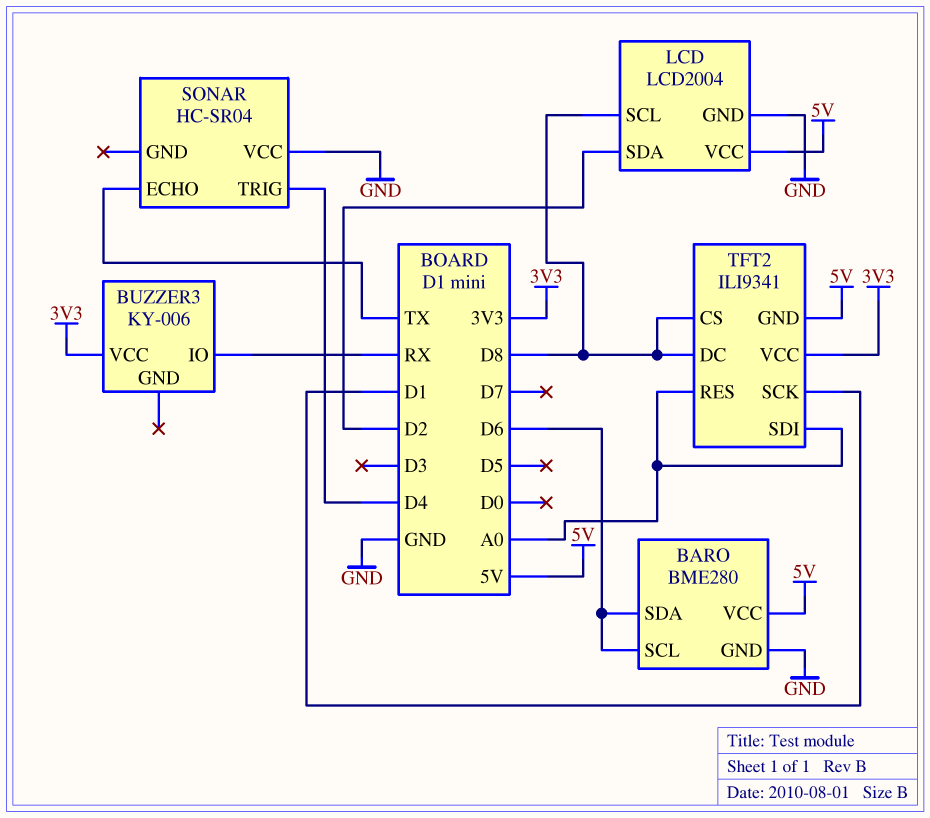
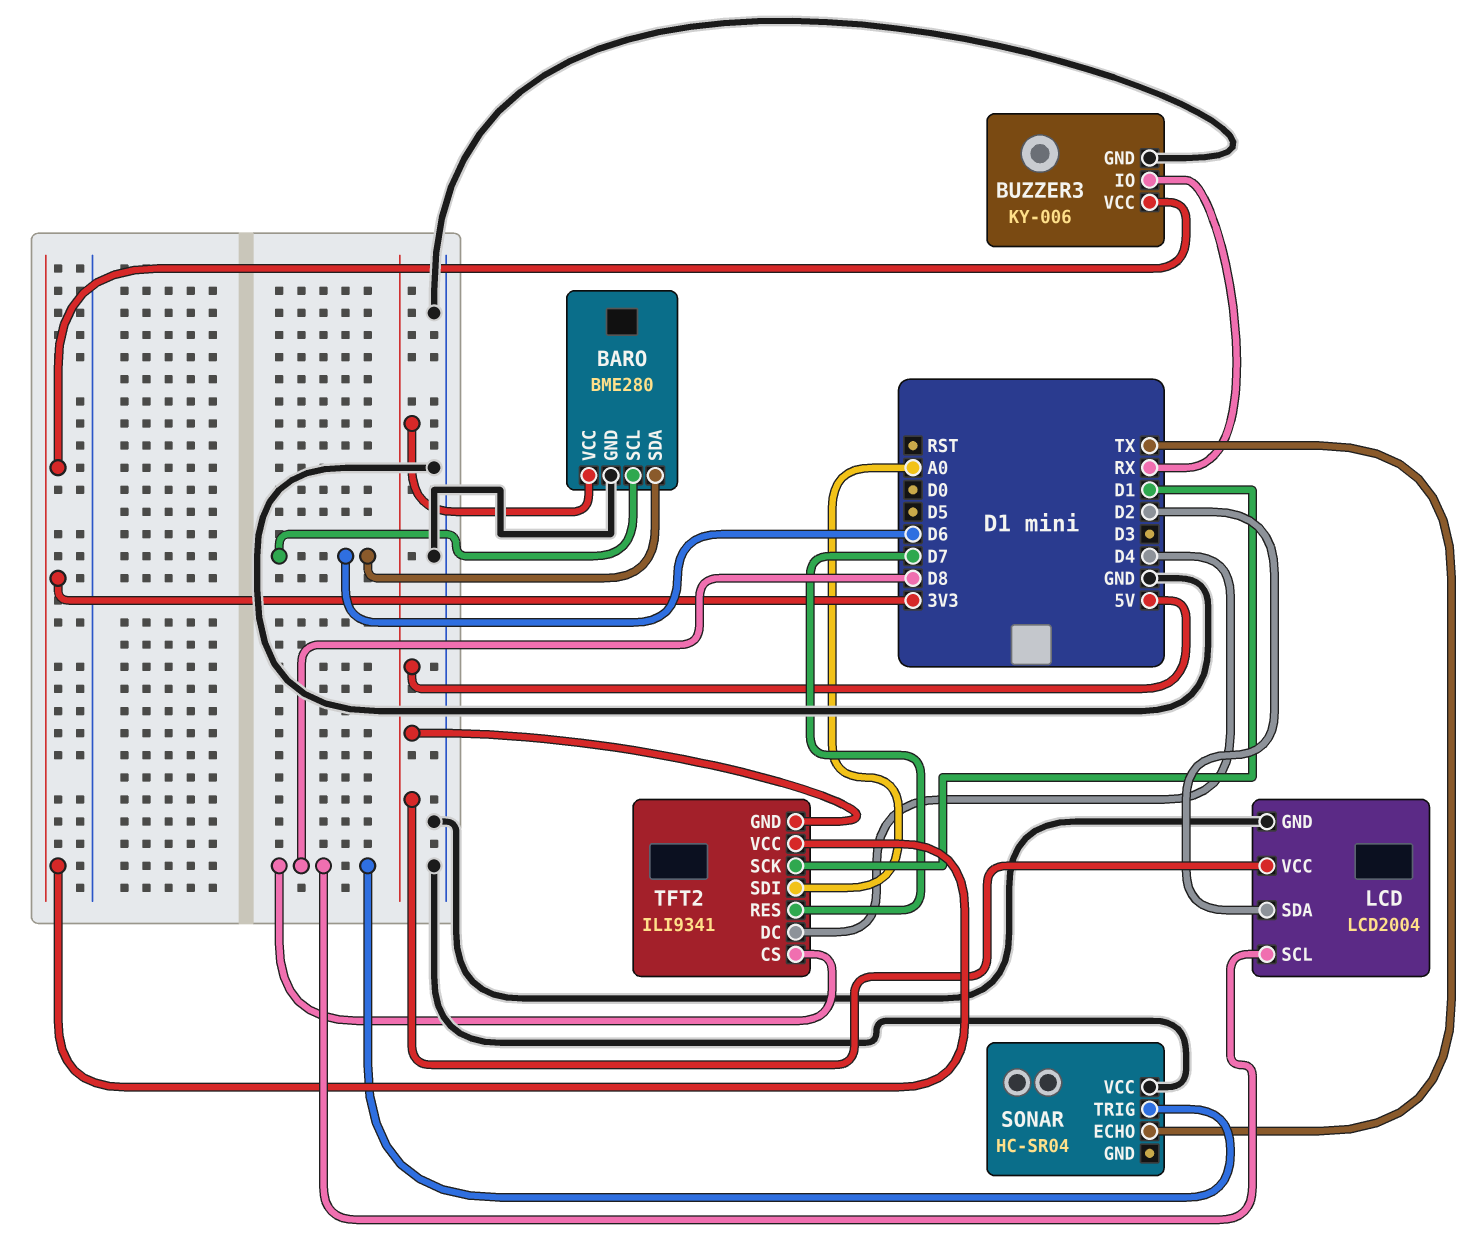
BUZZER3 pin GND: none -> GND
SONAR pin TRIG: D4 -> D8
TFT2 pin DC: D8 -> D4
TFT2 pin RES: A0 -> D7

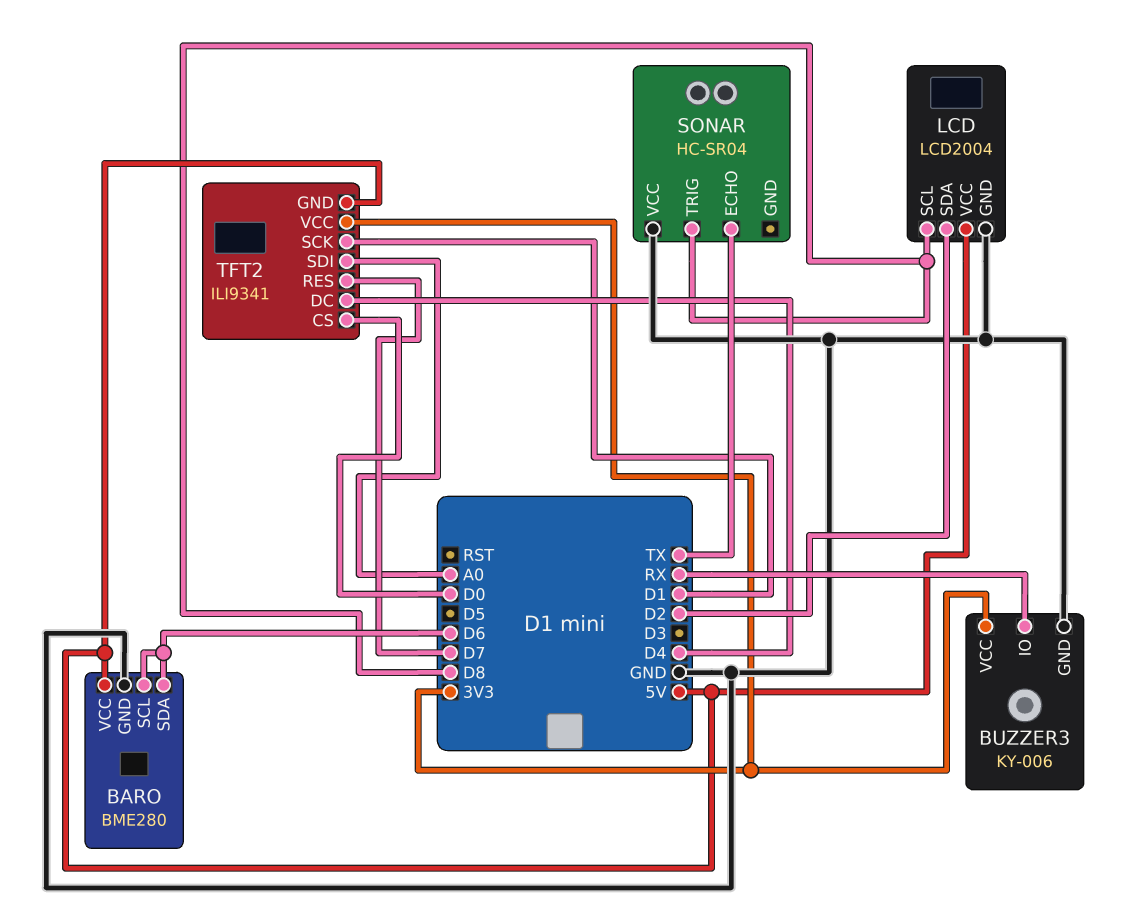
TFT2 pin CS: D8 -> D0

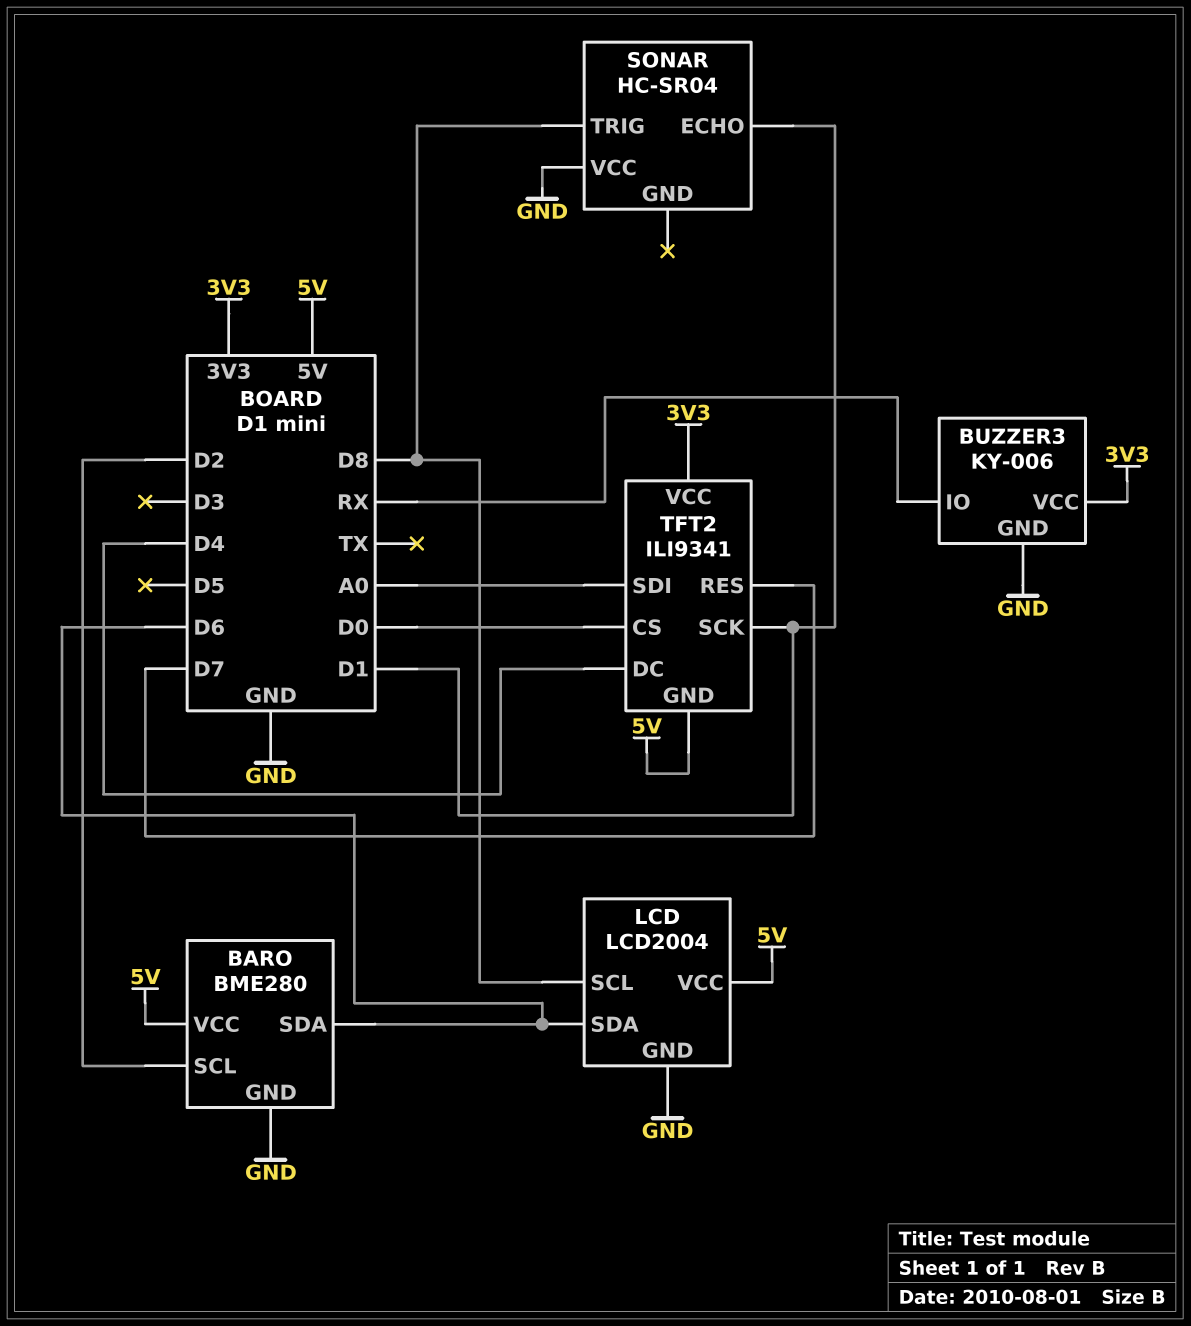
BARO pin SCL: D6 -> D2
LCD pin SDA: D2 -> D6
SONAR pin ECHO: TX -> D1

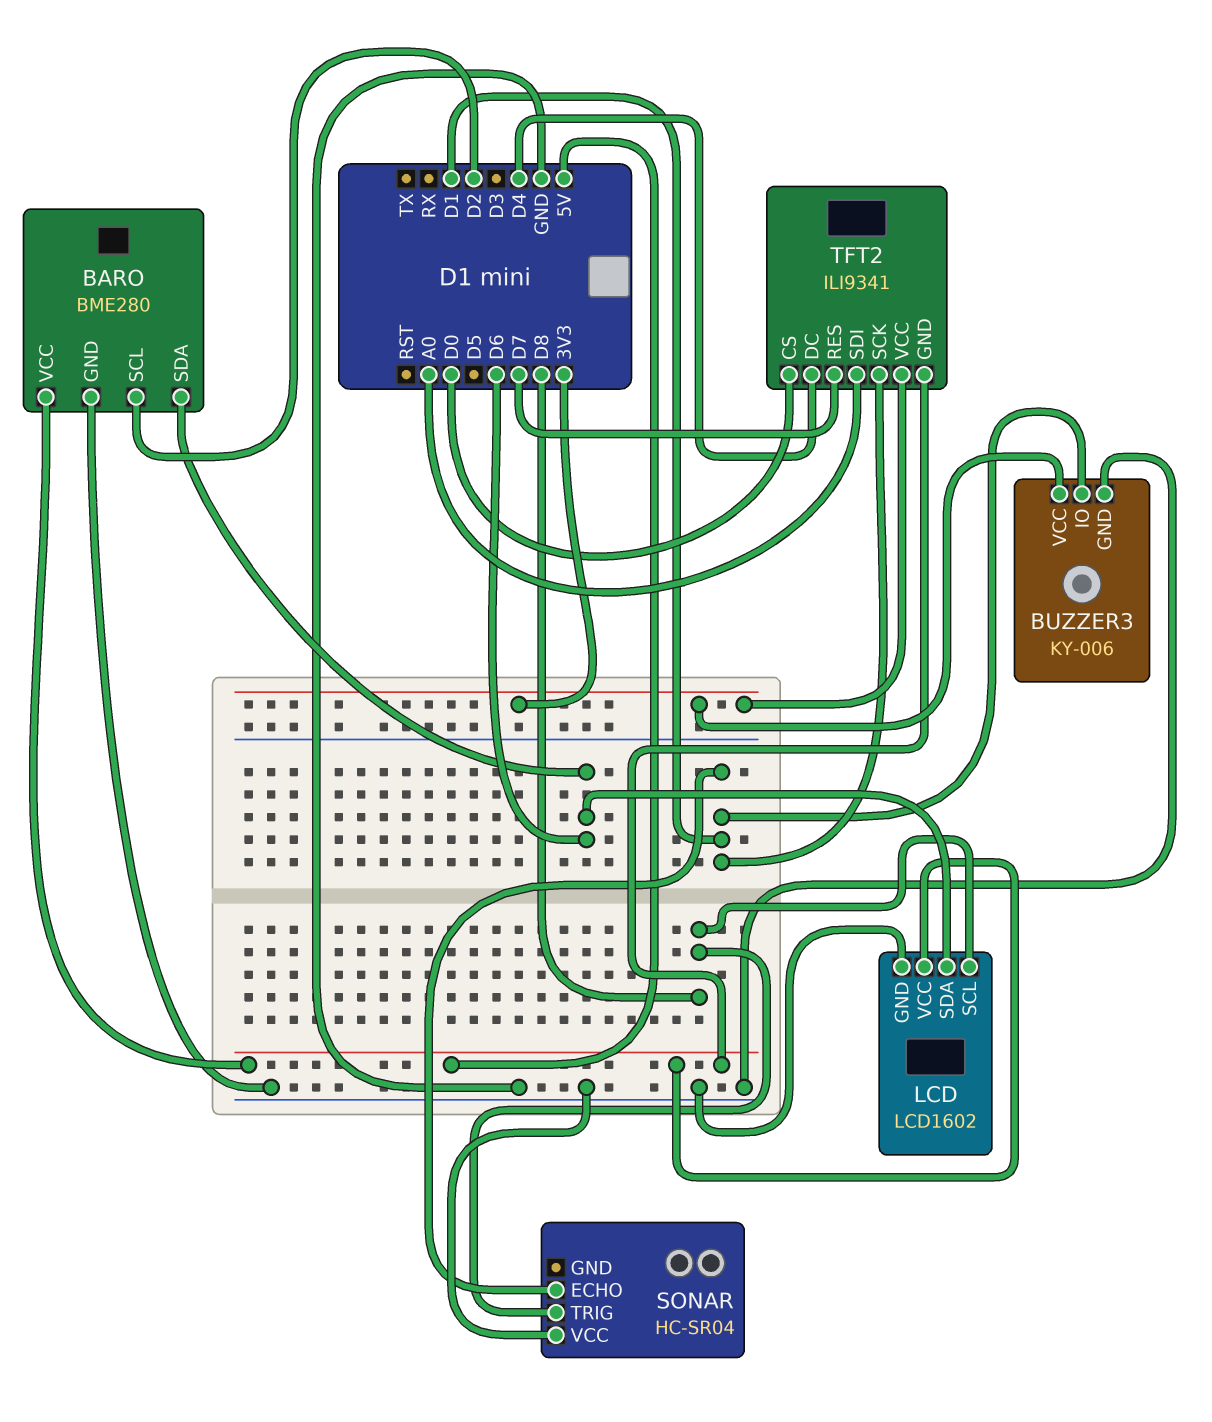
BUZZER3 pin IO: RX -> D1
LCD: LCD2004 -> LCD1602

